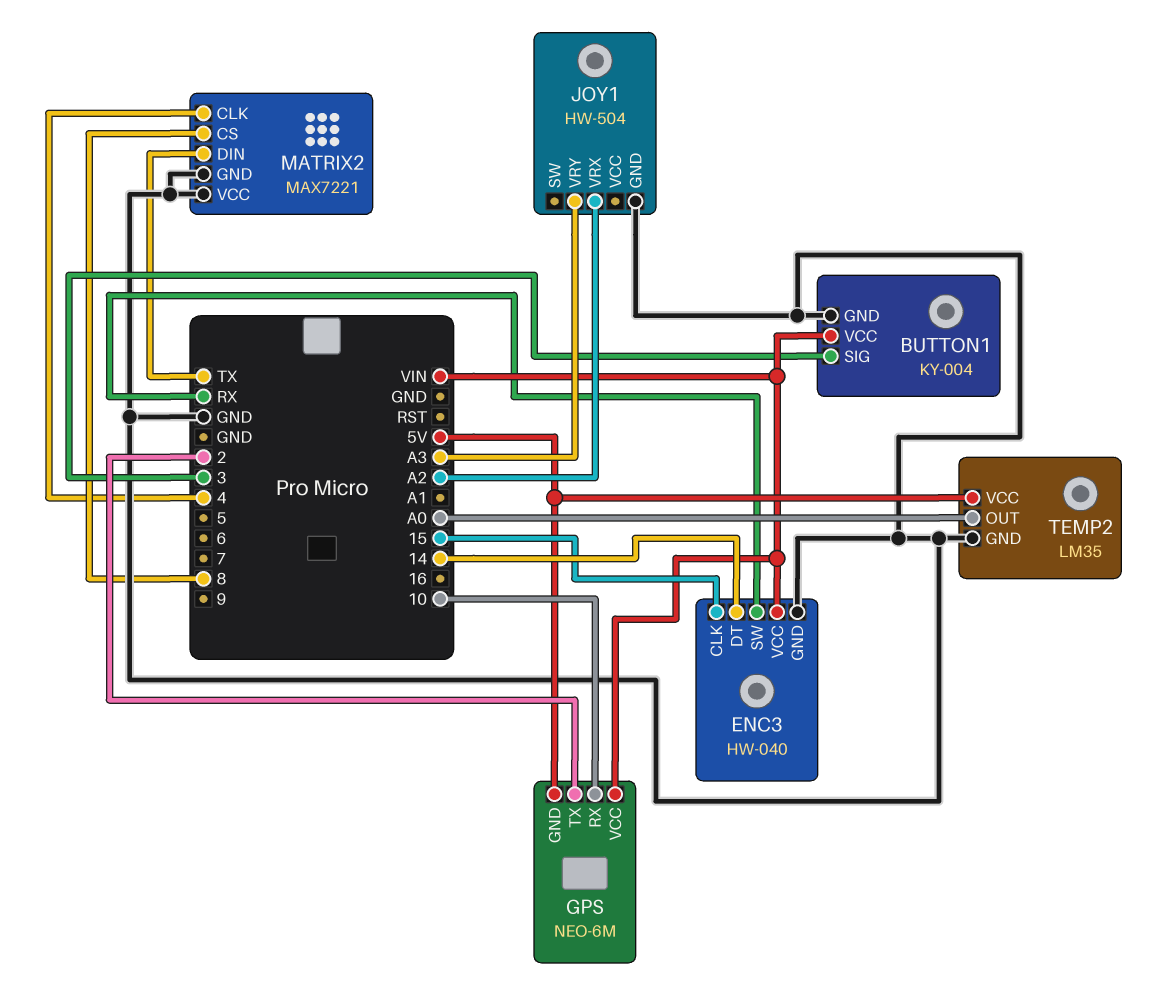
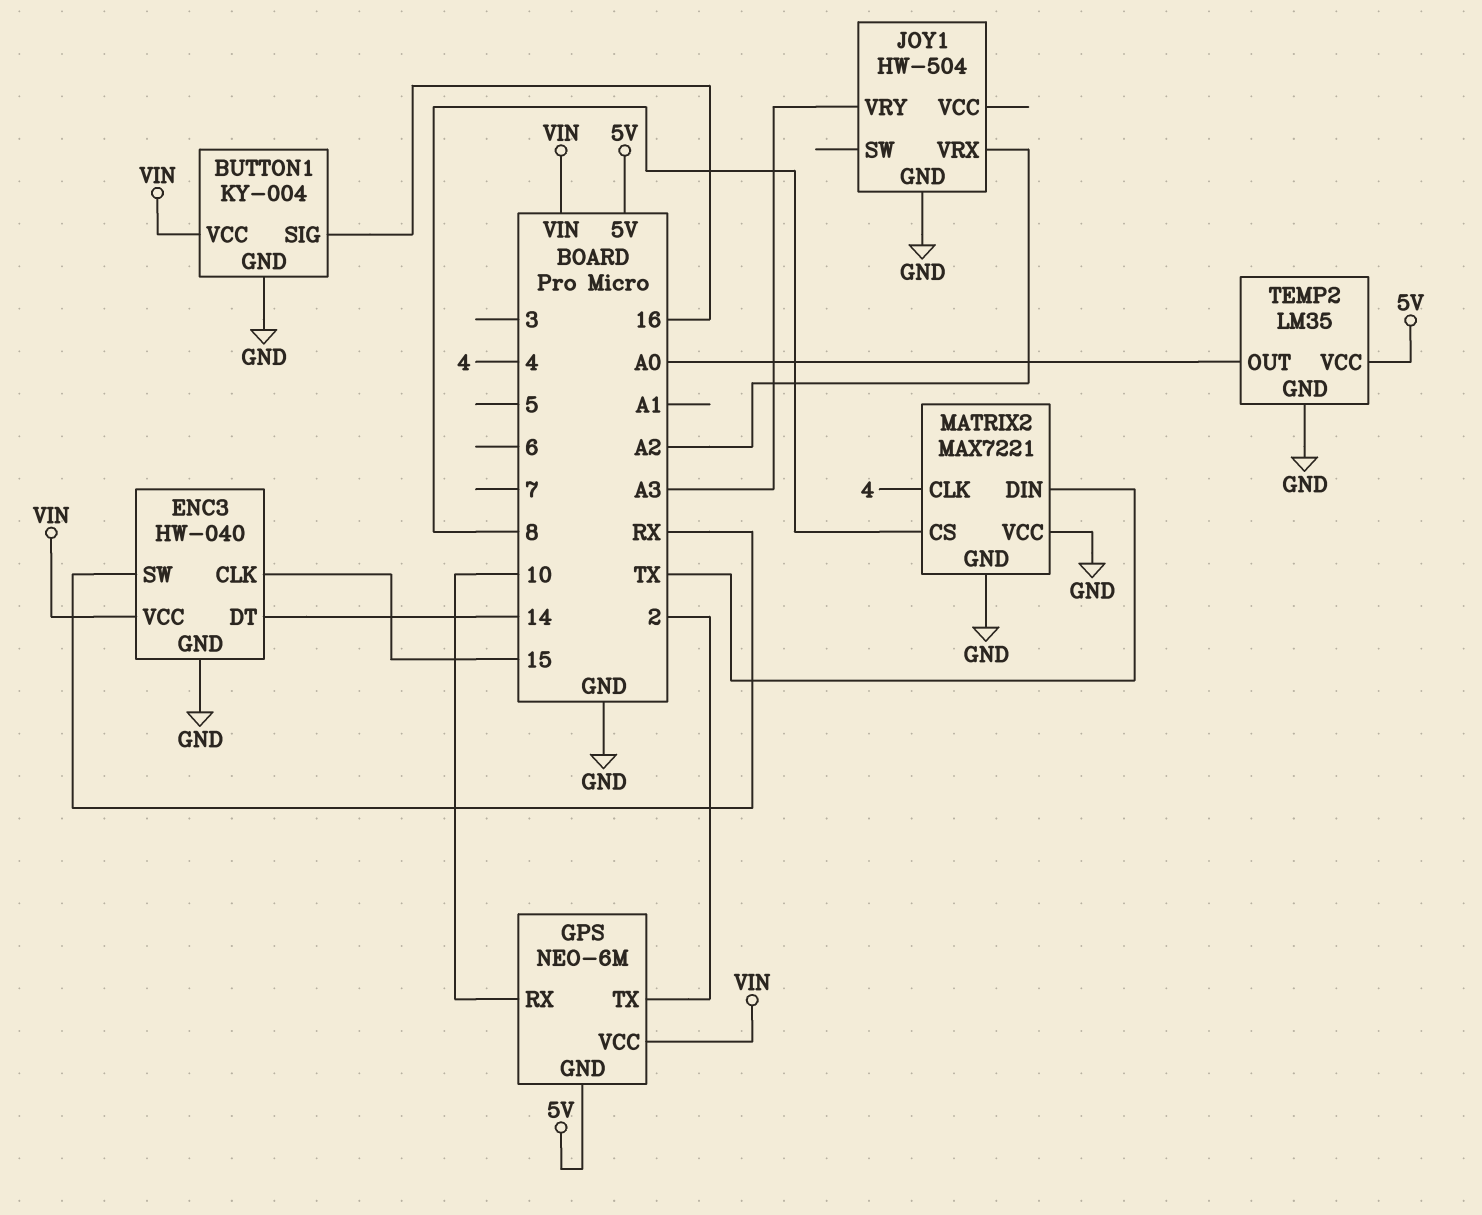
BUTTON1 pin SIG: 3 -> 16

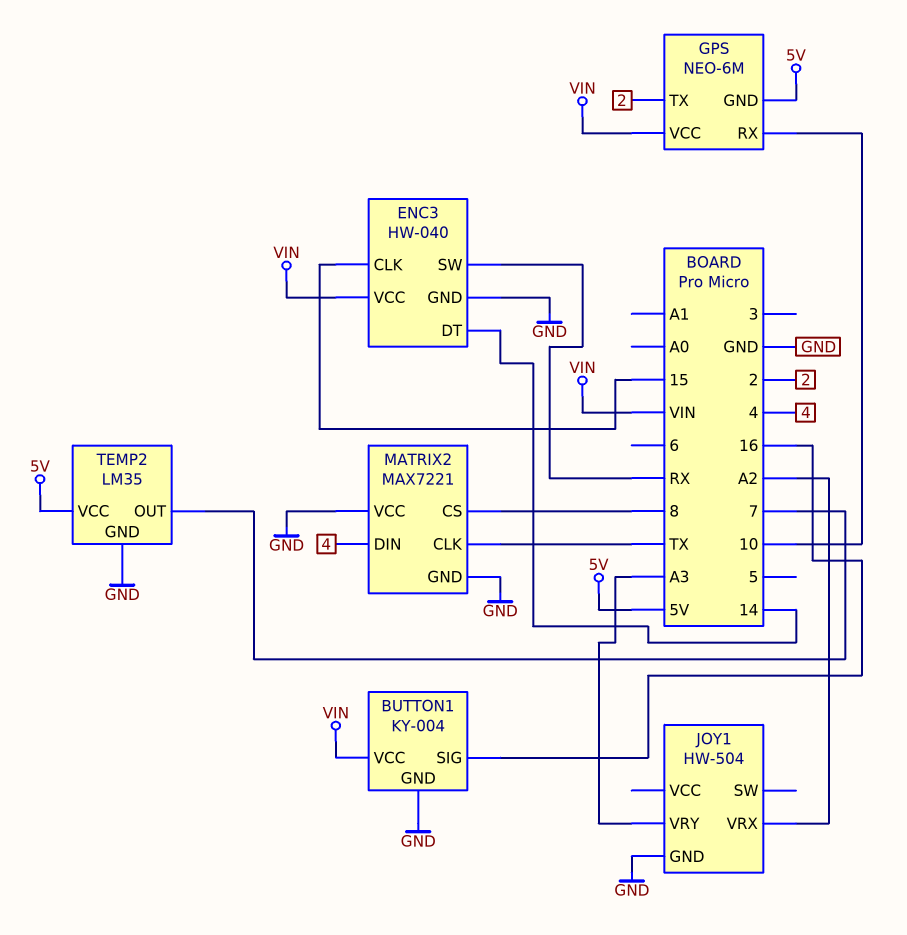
MATRIX2 pin CLK: 4 -> TX
MATRIX2 pin DIN: TX -> 4
TEMP2 pin OUT: A0 -> 7

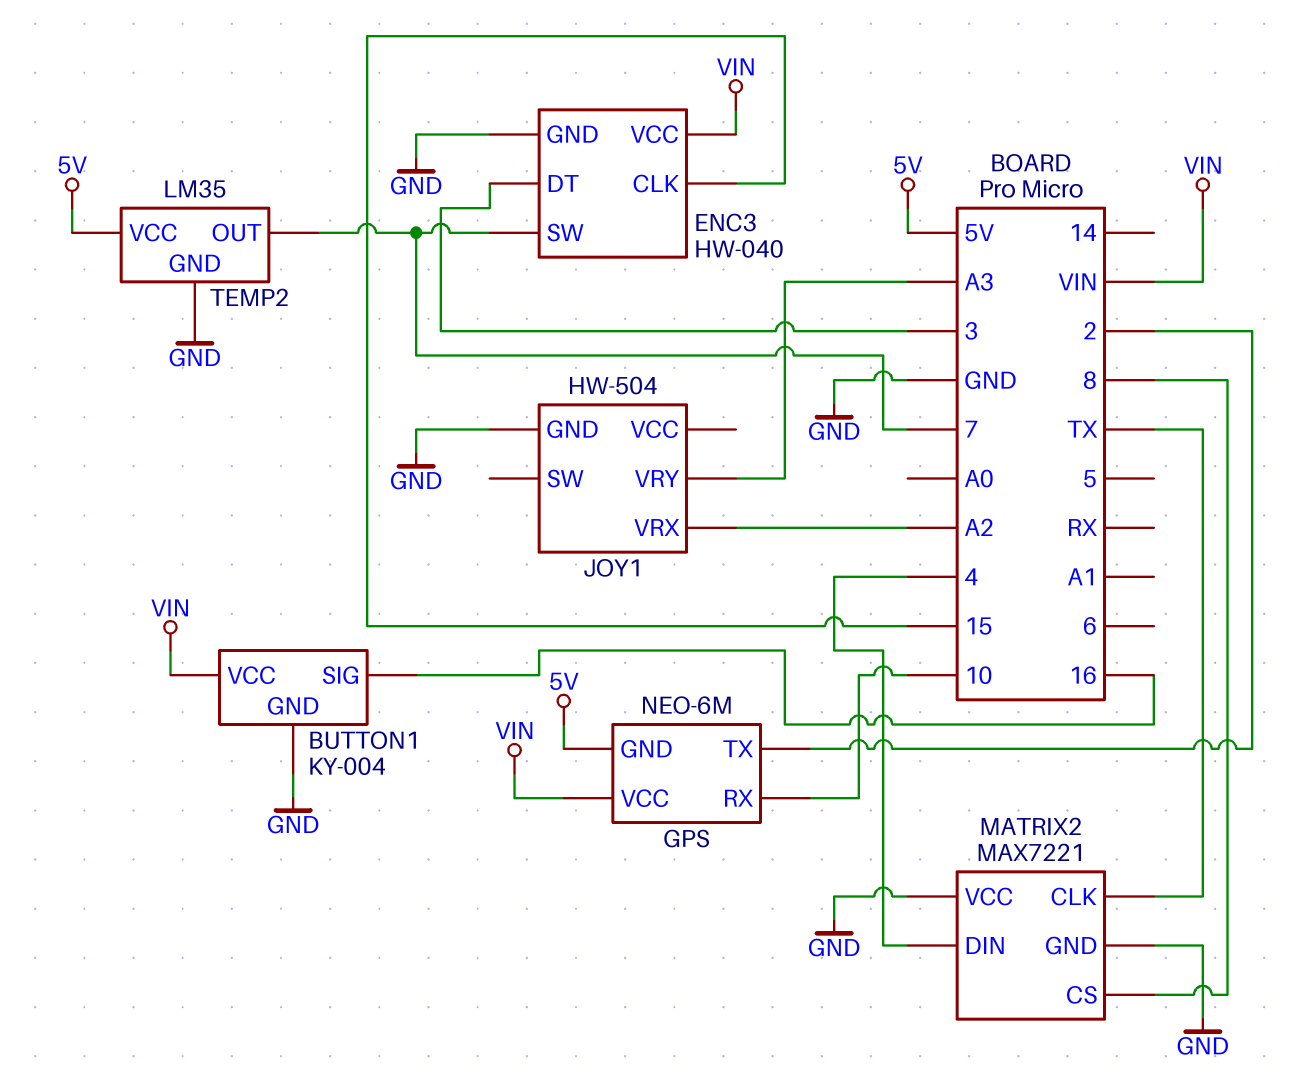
ENC3 pin DT: 14 -> 3
ENC3 pin SW: RX -> 7

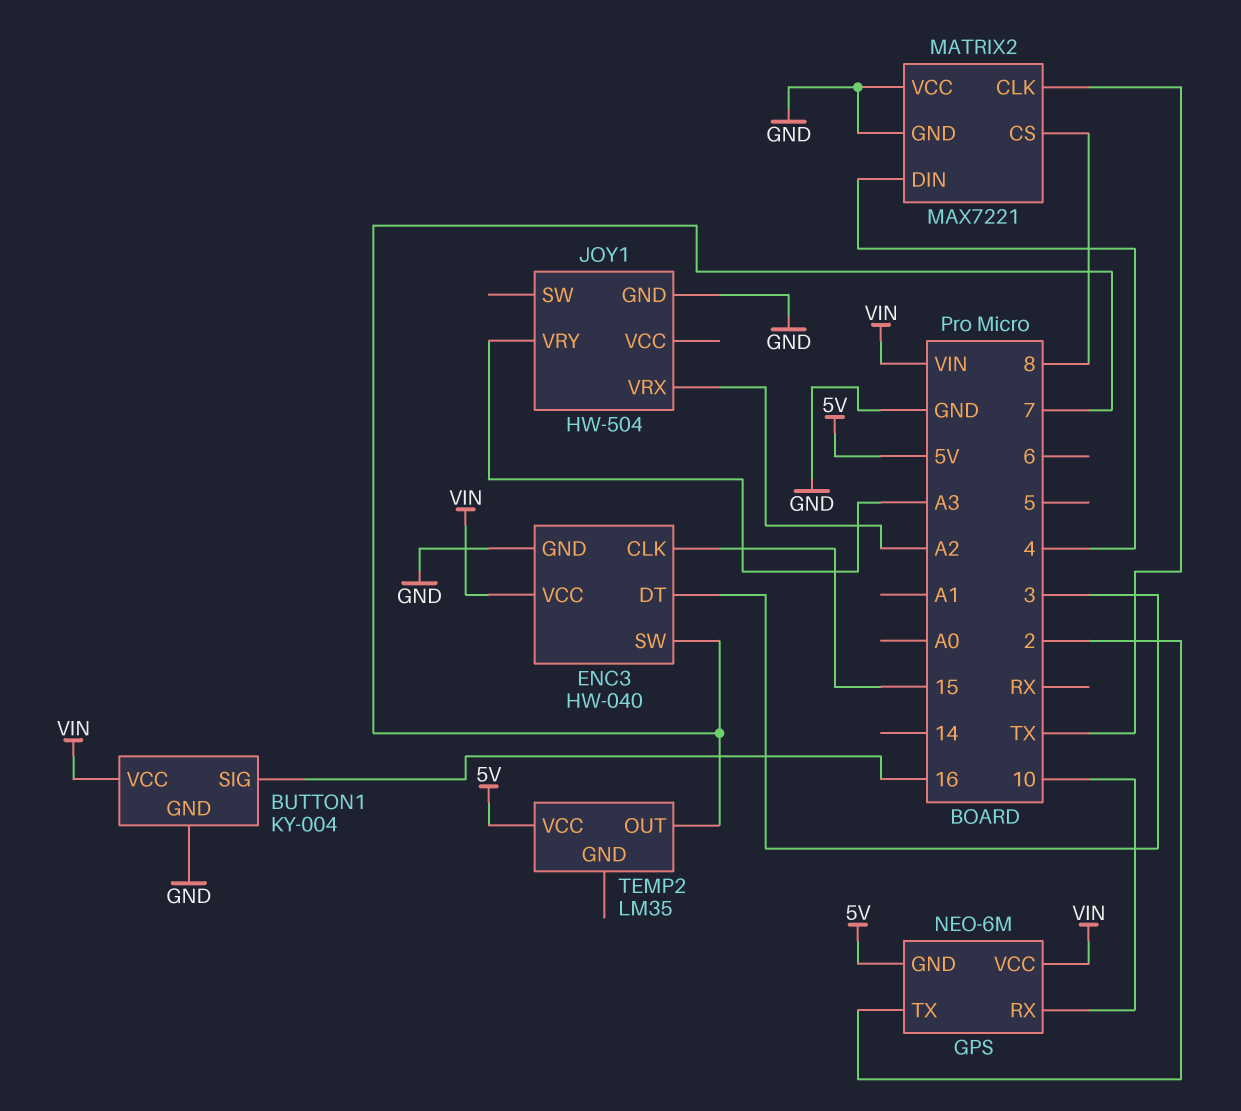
TEMP2 pin GND: GND -> none

